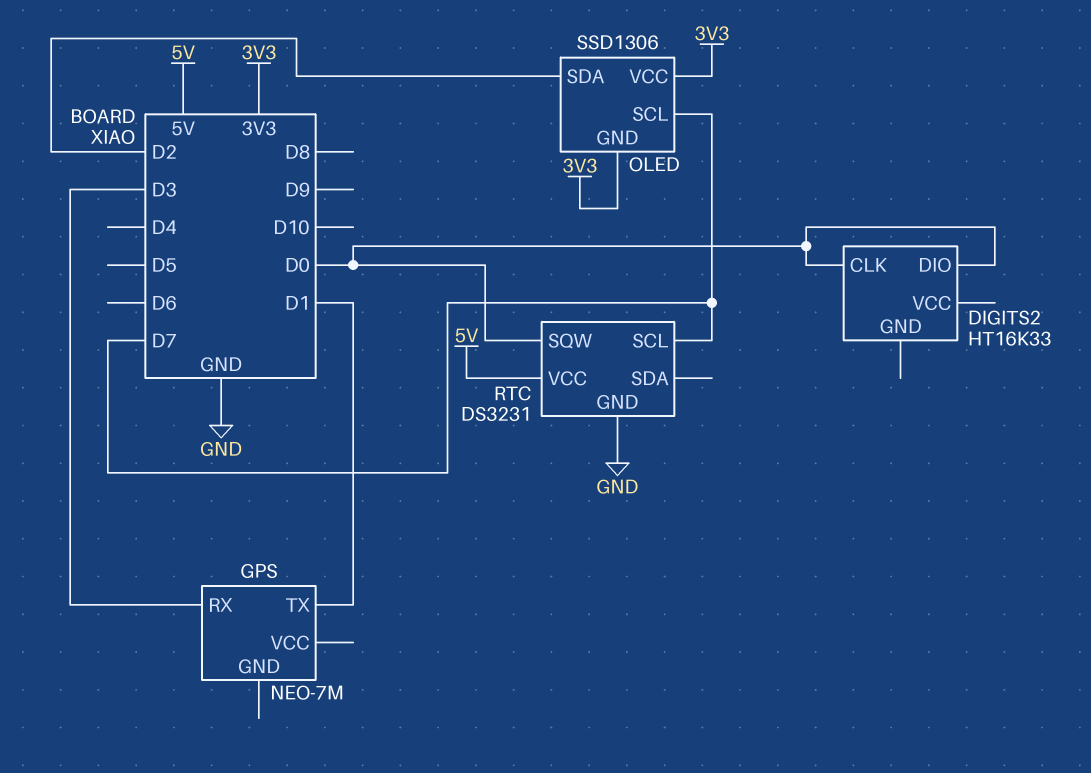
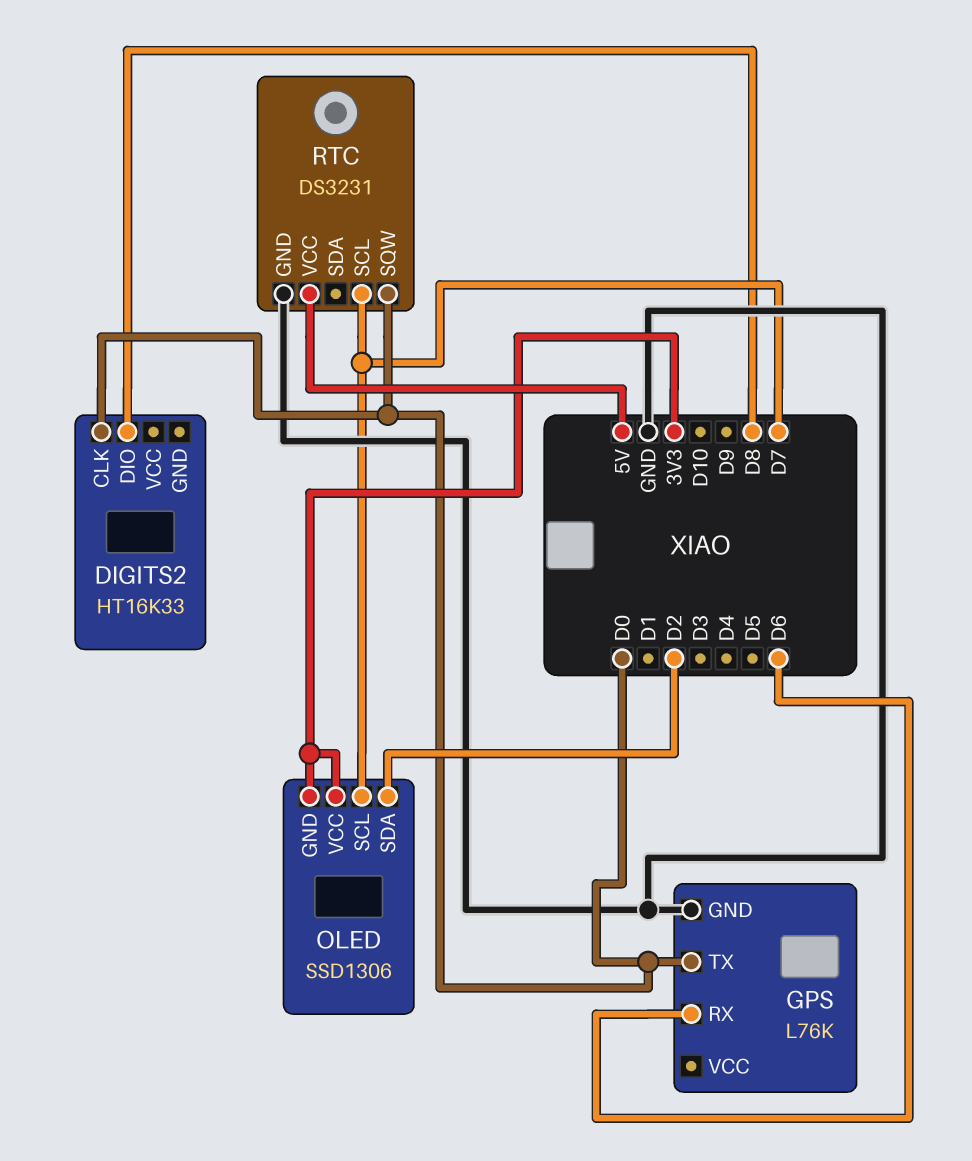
DIGITS2 pin DIO: D0 -> D8
GPS: NEO-7M -> L76K
GPS pin GND: none -> GND
GPS pin RX: D3 -> D6
GPS pin TX: D1 -> D0

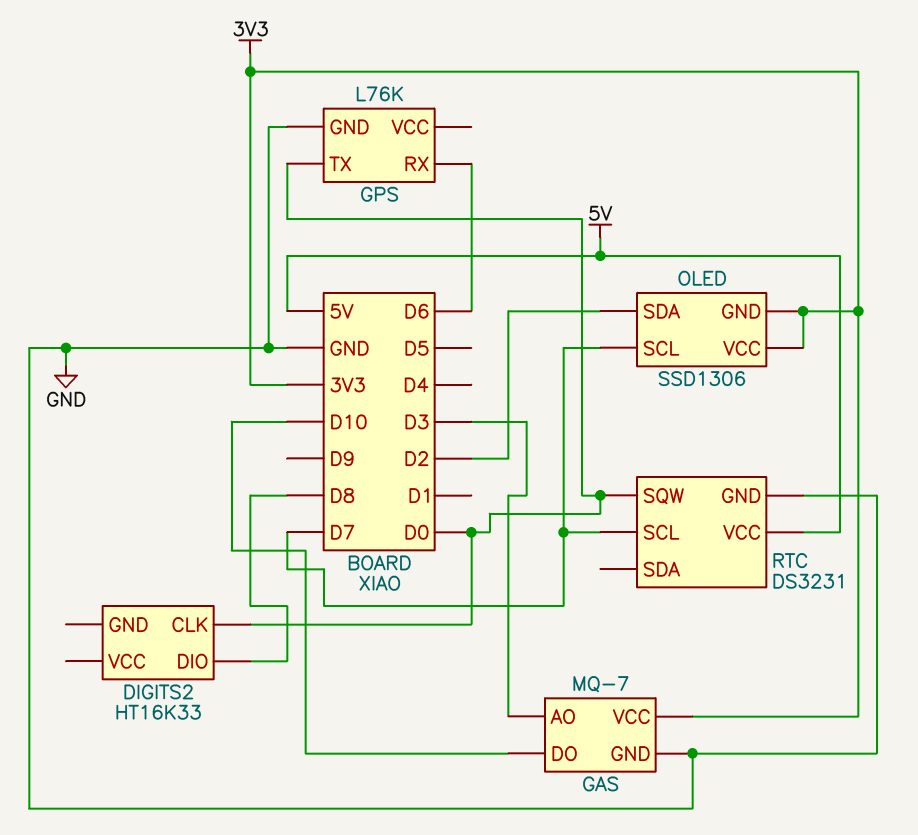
GAS: none -> MQ-7
GAS pin AO: none -> D3
GAS pin DO: none -> D10
GAS pin GND: none -> GND
GAS pin VCC: none -> 3V3

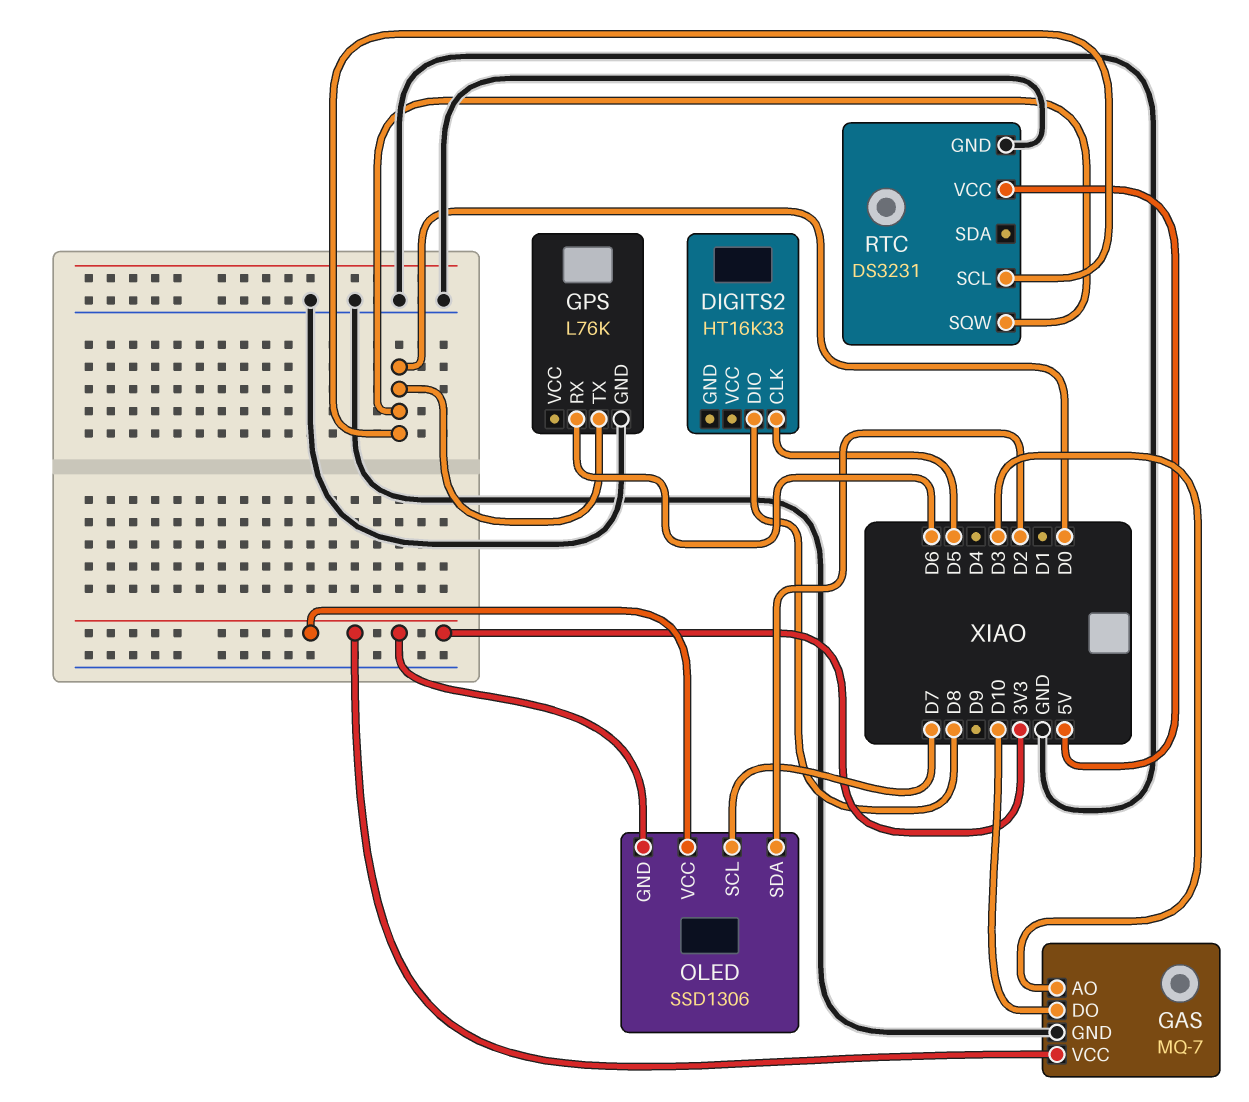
DIGITS2 pin CLK: D0 -> D5
RTC pin SCL: D7 -> D0

